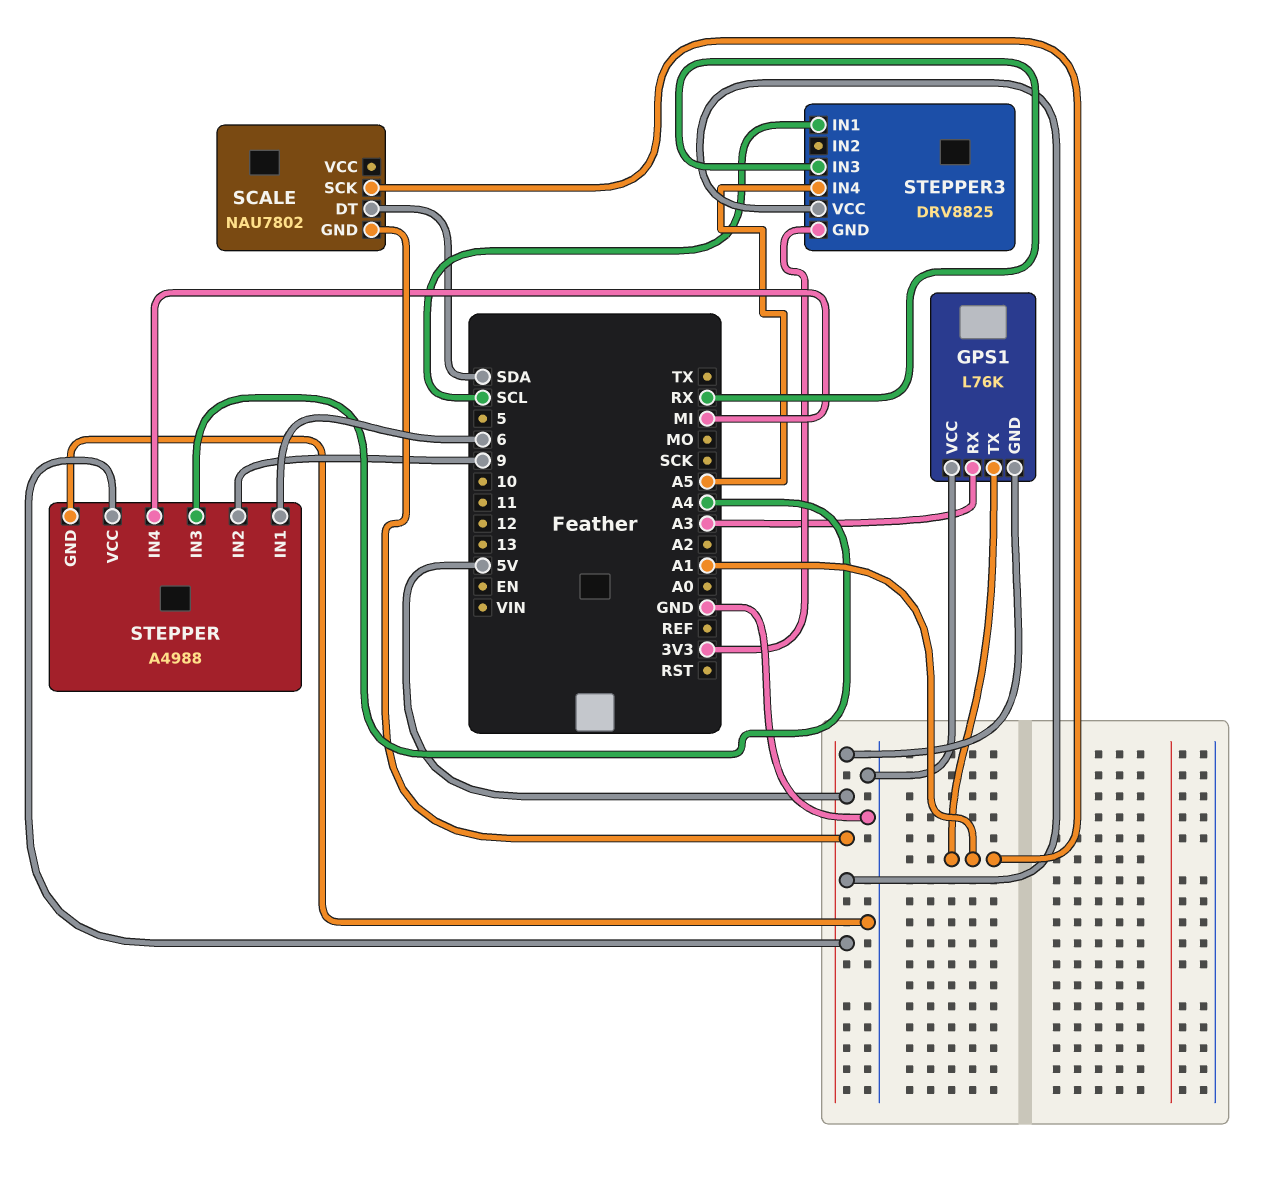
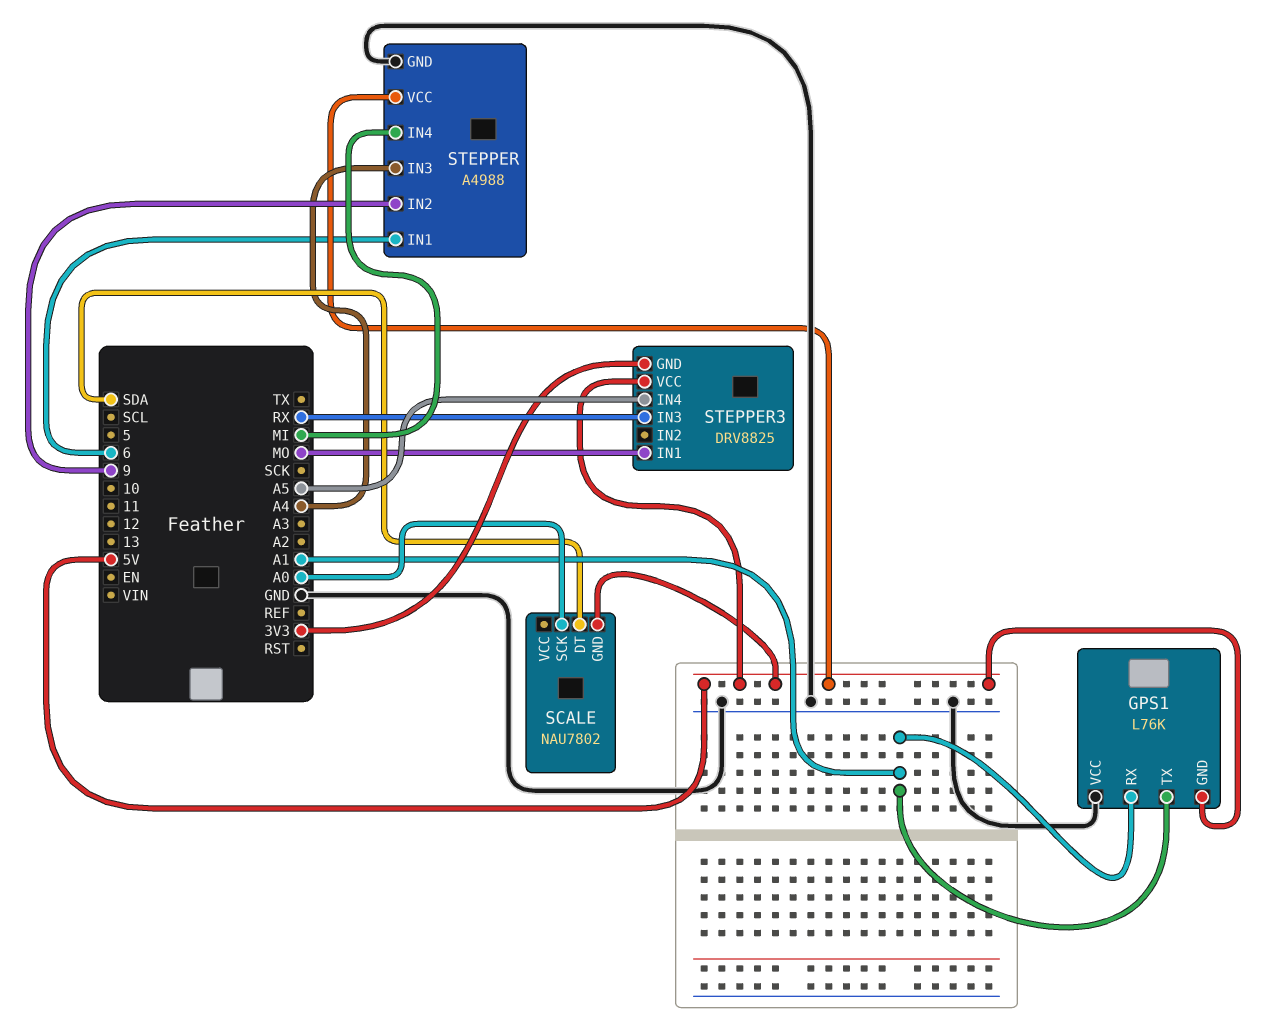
GPS1 pin RX: A3 -> A1
SCALE pin SCK: A1 -> A0
STEPPER3 pin IN1: SCL -> MO

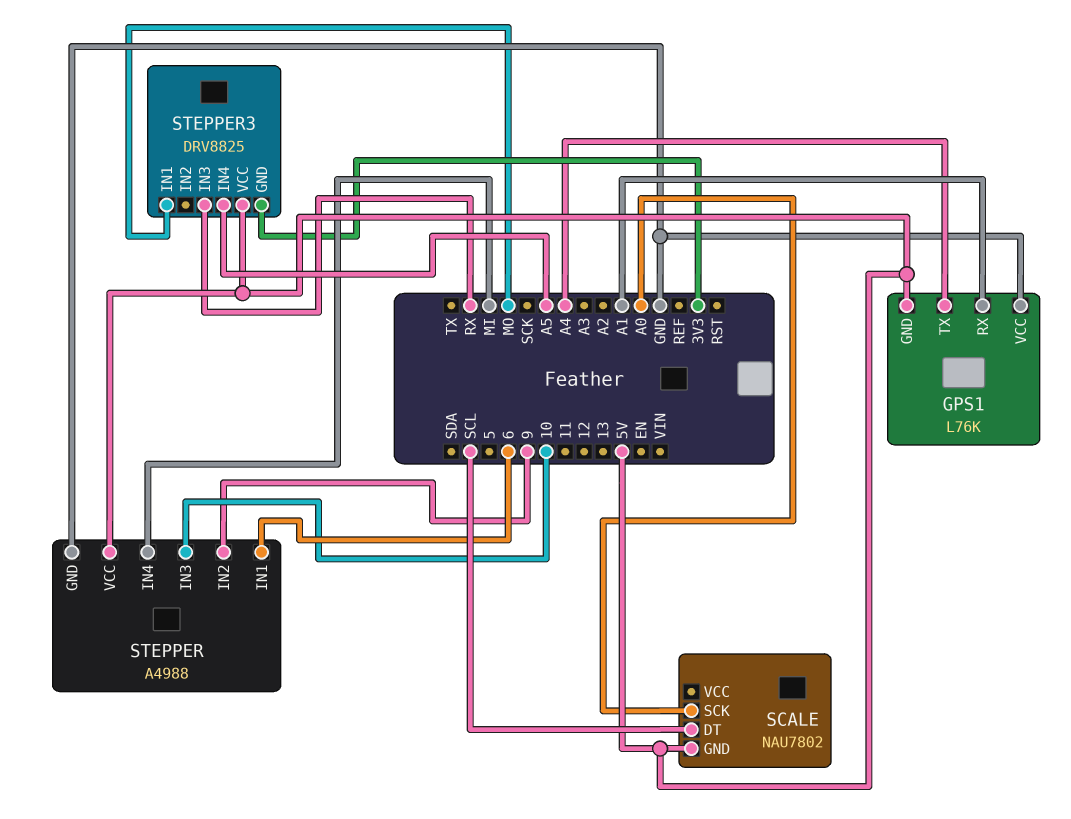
GPS1 pin TX: A1 -> A4
SCALE pin DT: SDA -> SCL
STEPPER pin IN3: A4 -> 10

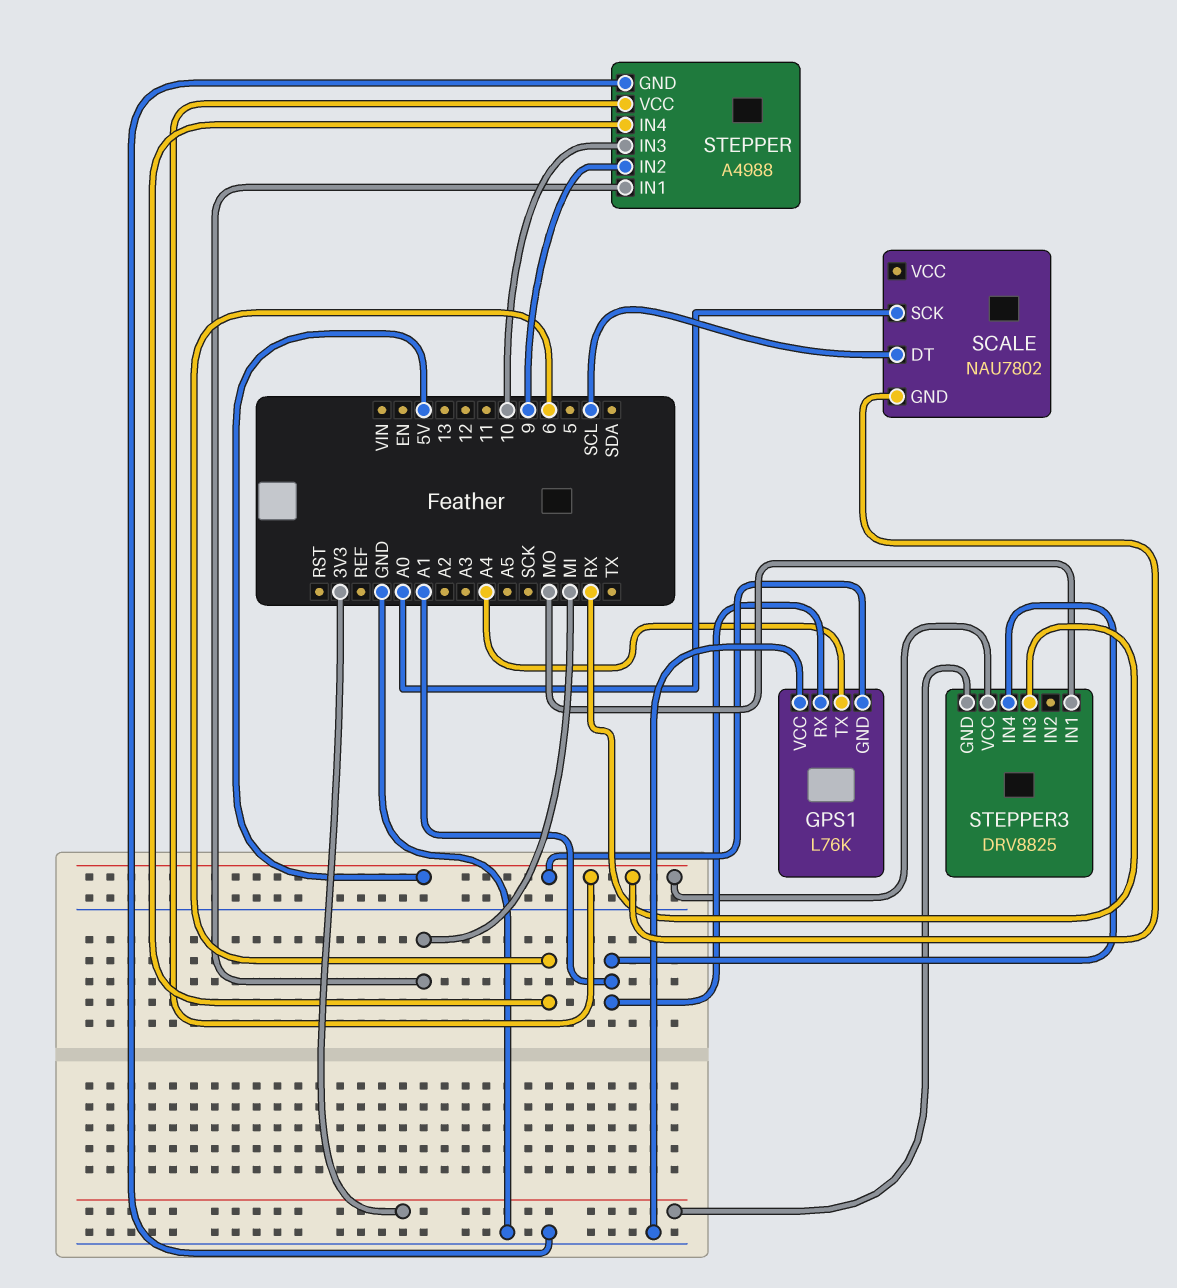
STEPPER pin IN1: 6 -> MI
STEPPER pin IN4: MI -> 6
STEPPER3 pin IN4: A5 -> A1

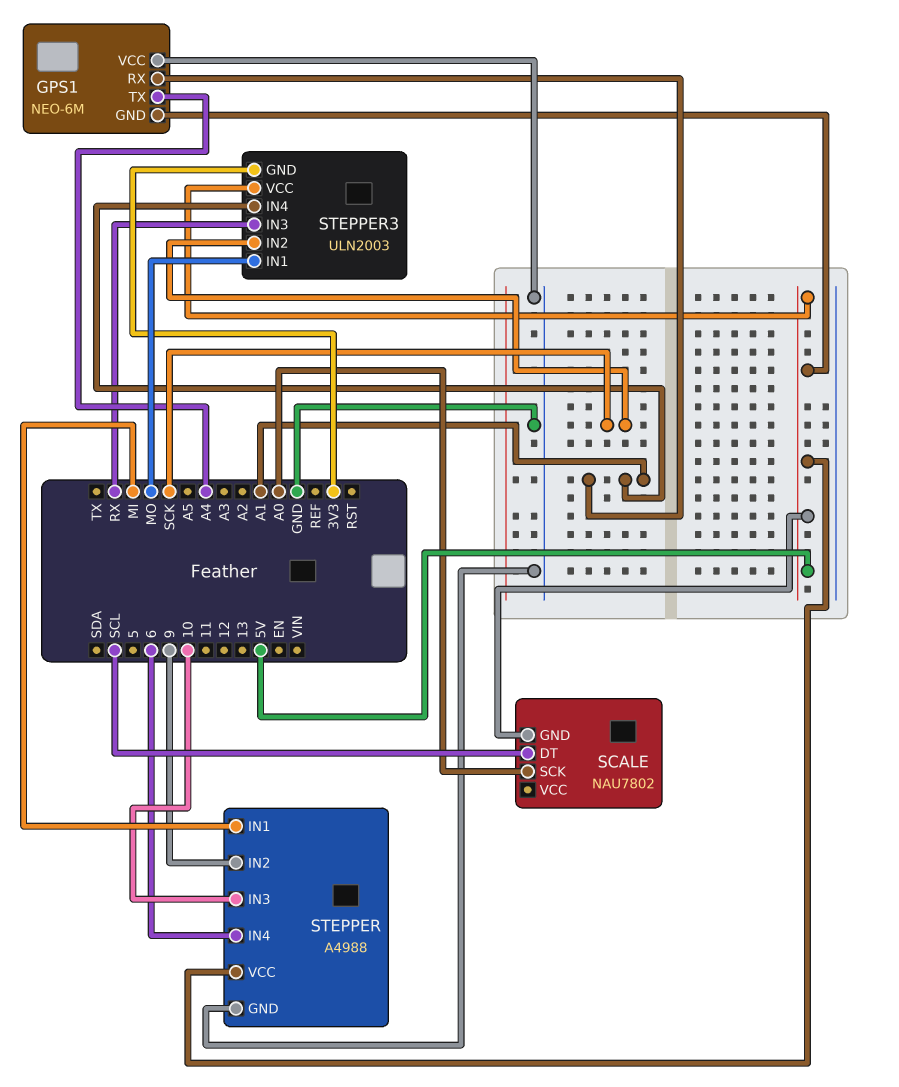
GPS1: L76K -> NEO-6M
STEPPER3: DRV8825 -> ULN2003
STEPPER3 pin IN2: none -> SCK

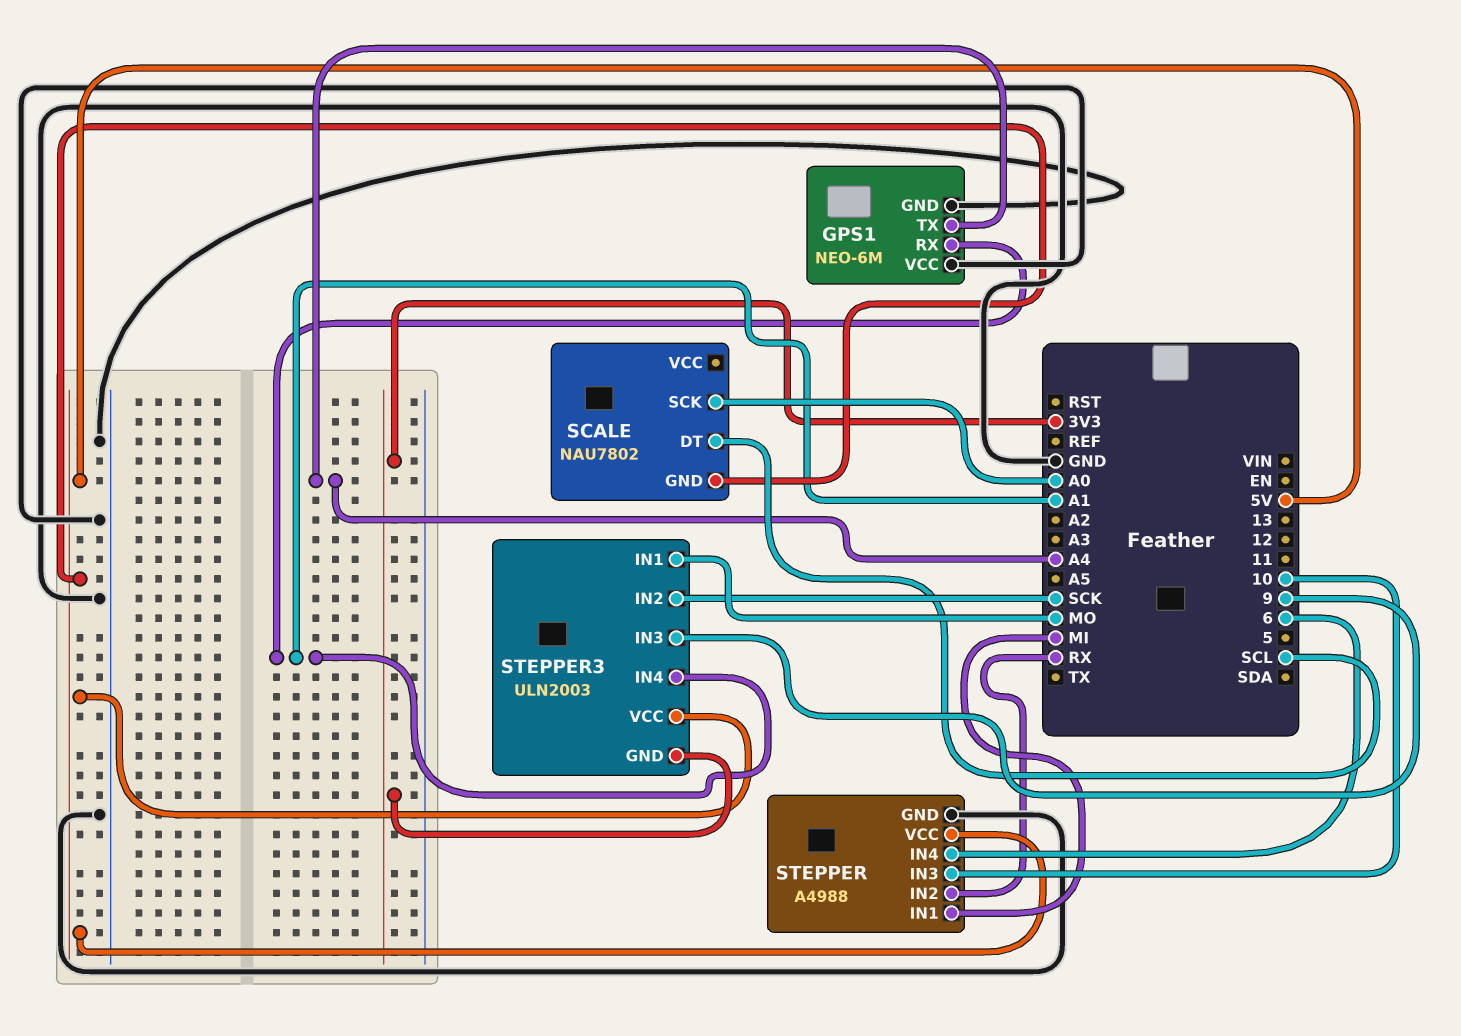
GPS1 pin GND: 5V -> GND
STEPPER pin IN2: 9 -> RX
STEPPER3 pin IN3: RX -> 9

